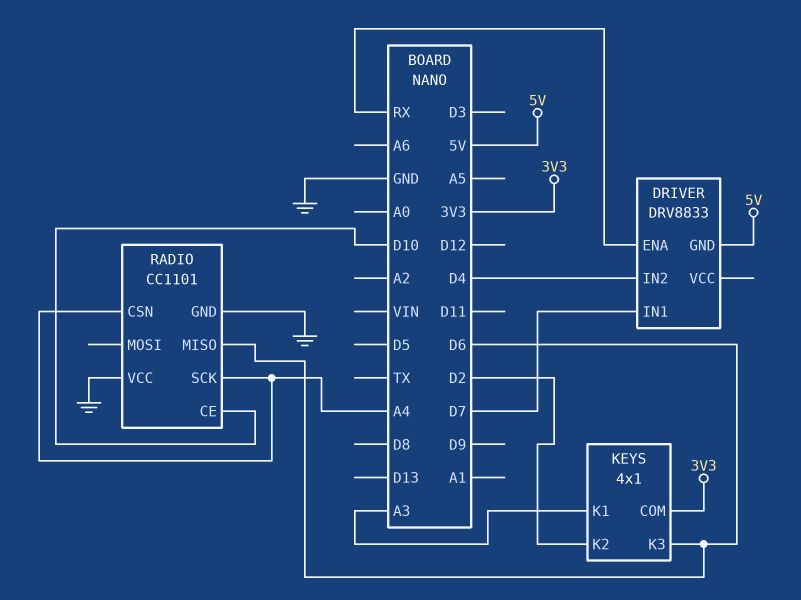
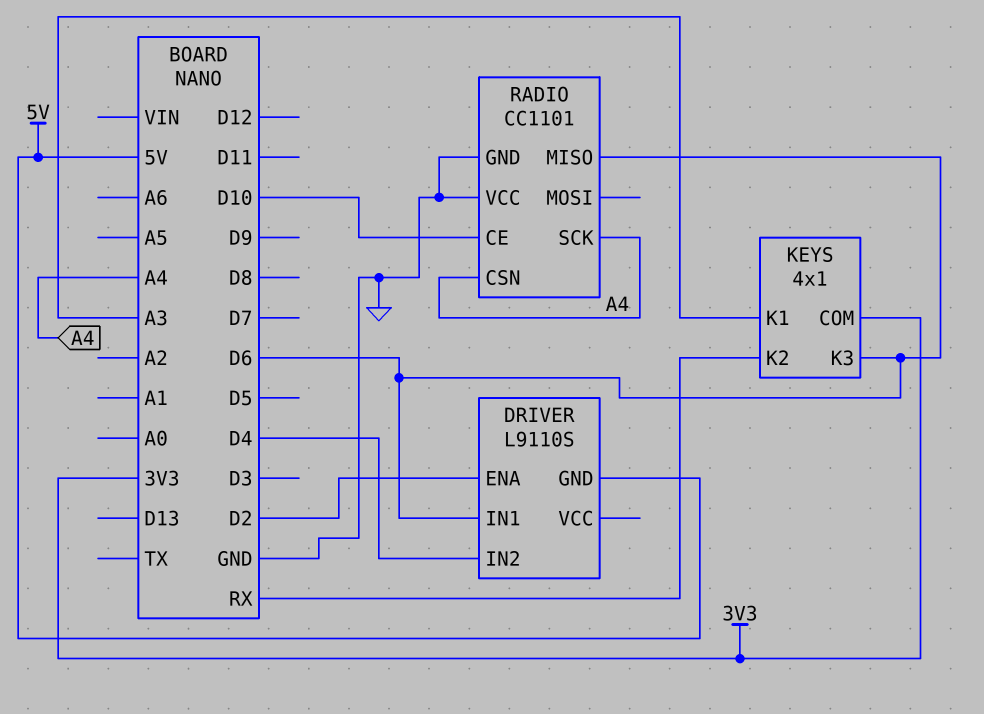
DRIVER: DRV8833 -> L9110S
DRIVER pin ENA: RX -> D2
DRIVER pin IN1: D7 -> D6
KEYS pin K2: D2 -> RX

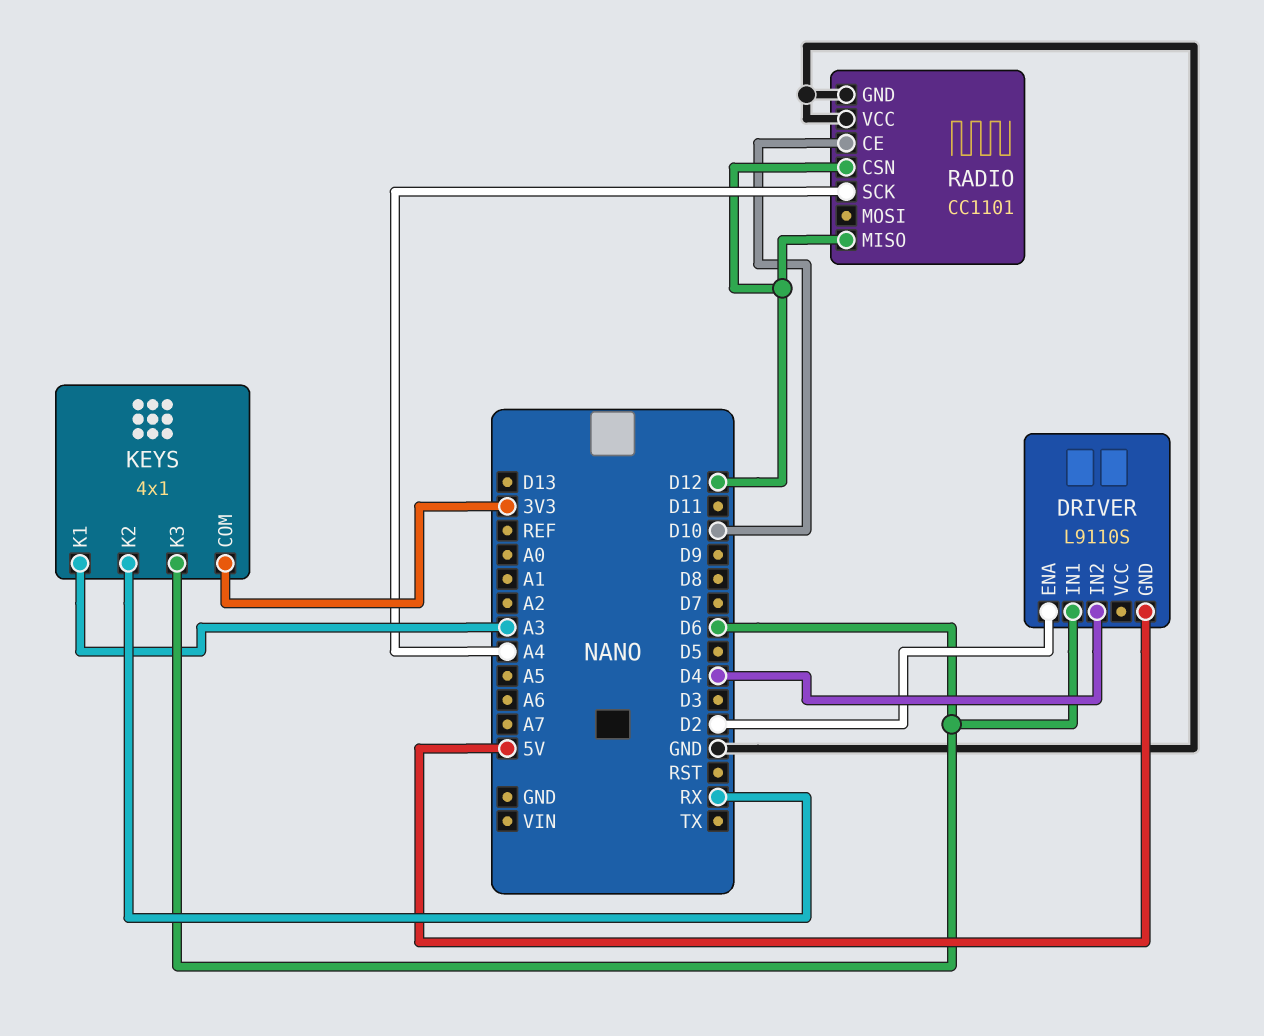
RADIO pin CSN: A4 -> D12
RADIO pin MISO: D6 -> D12

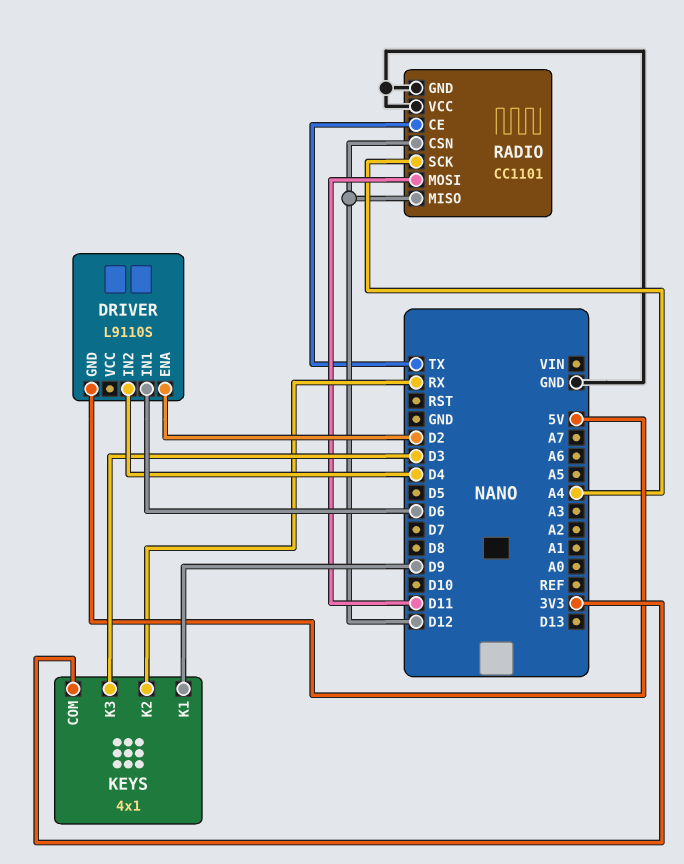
KEYS pin K1: A3 -> D9
KEYS pin K3: D6 -> D3
RADIO pin CE: D10 -> TX
RADIO pin MOSI: none -> D11

